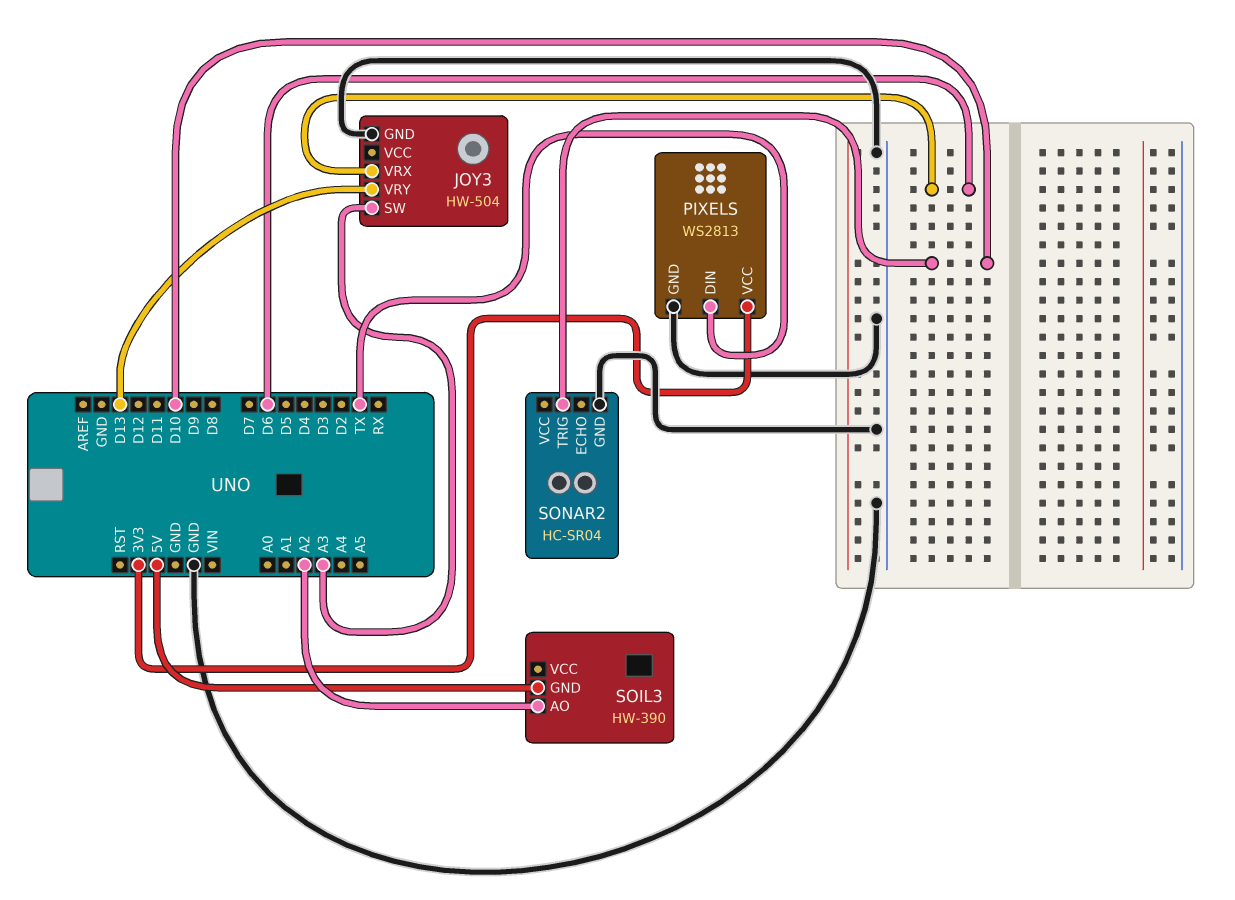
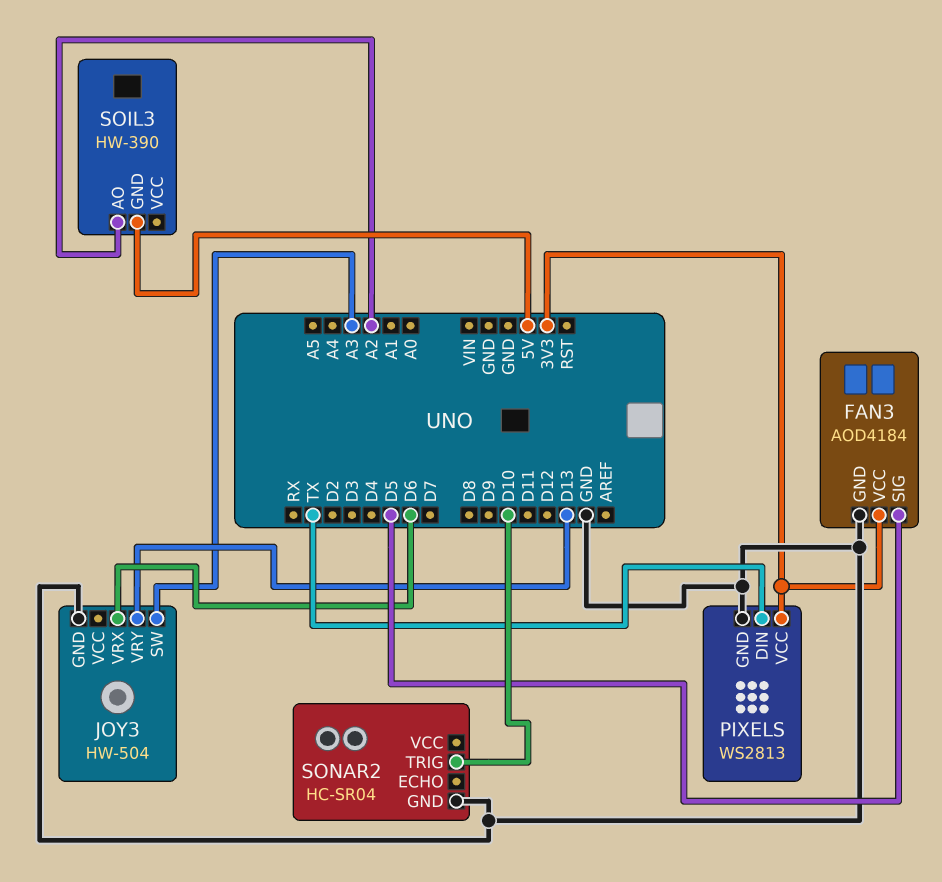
FAN3: none -> AOD4184
FAN3 pin GND: none -> GND
FAN3 pin SIG: none -> D5
FAN3 pin VCC: none -> 3V3

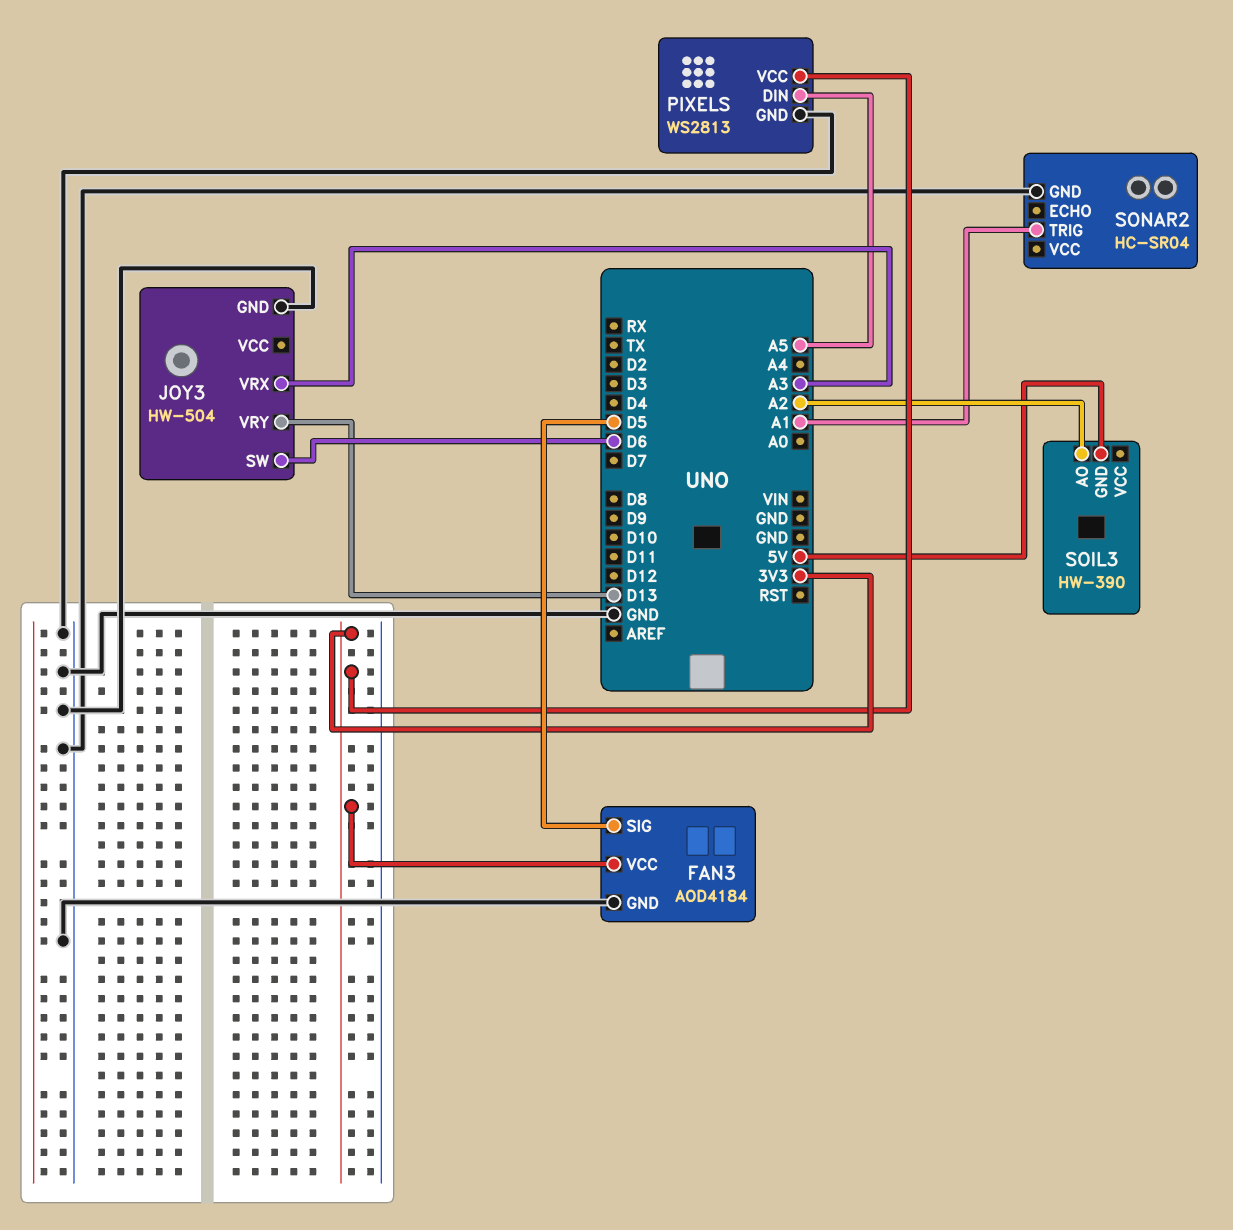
JOY3 pin SW: A3 -> D6
JOY3 pin VRX: D6 -> A3
PIXELS pin DIN: TX -> A5
SONAR2 pin TRIG: D10 -> A1

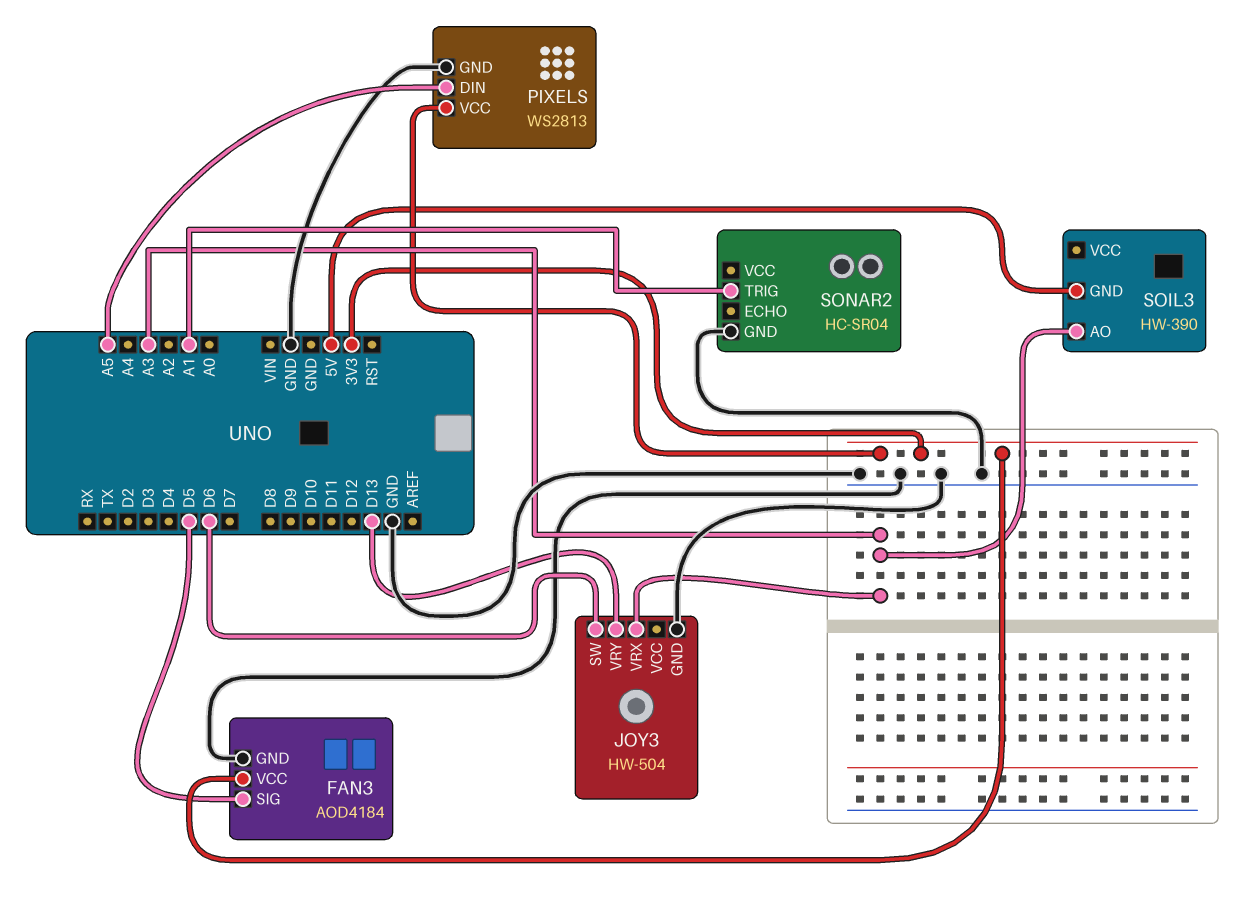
SOIL3 pin AO: A2 -> A3

